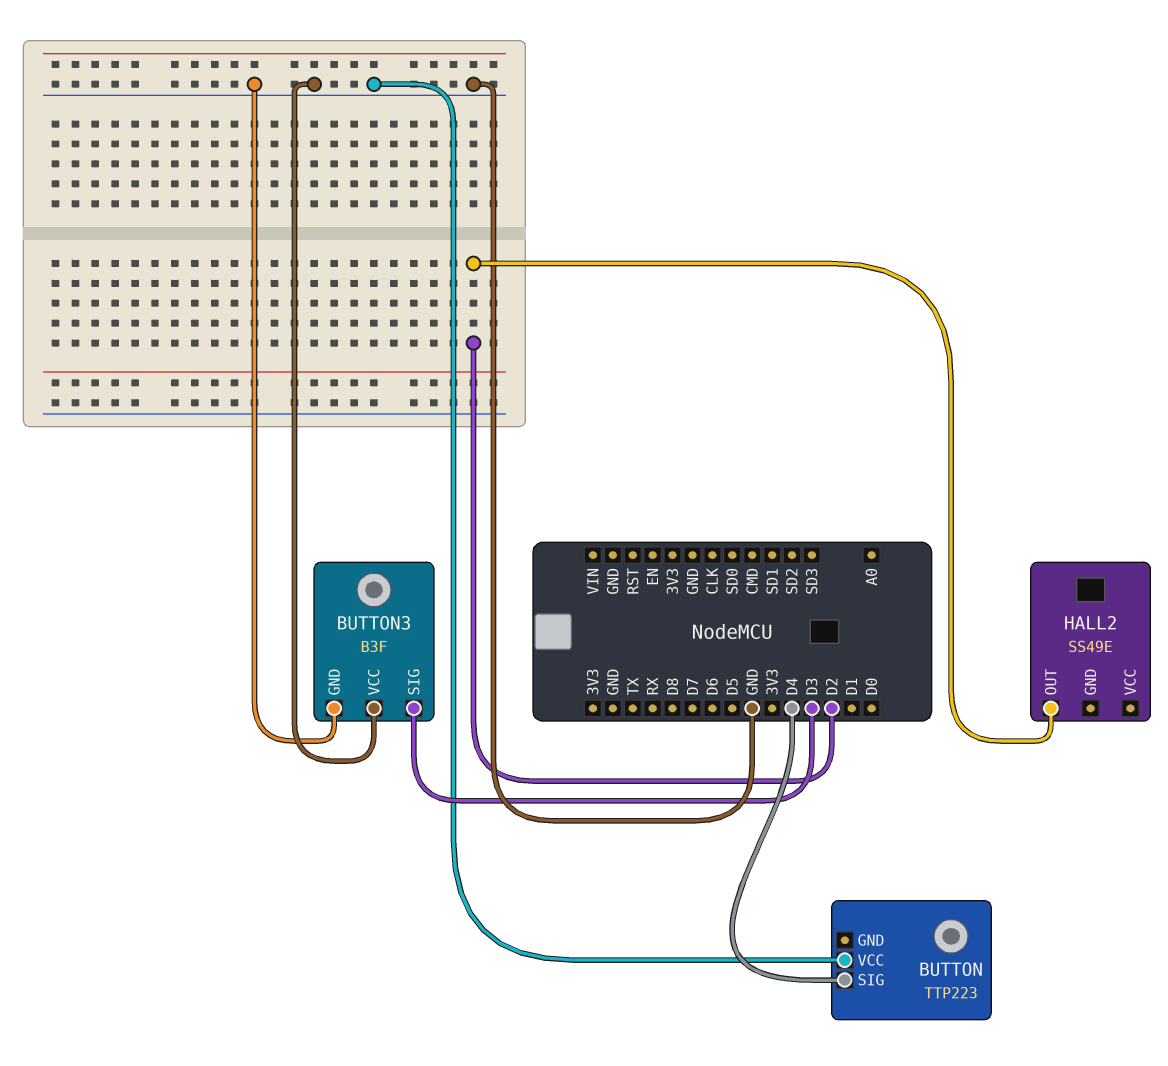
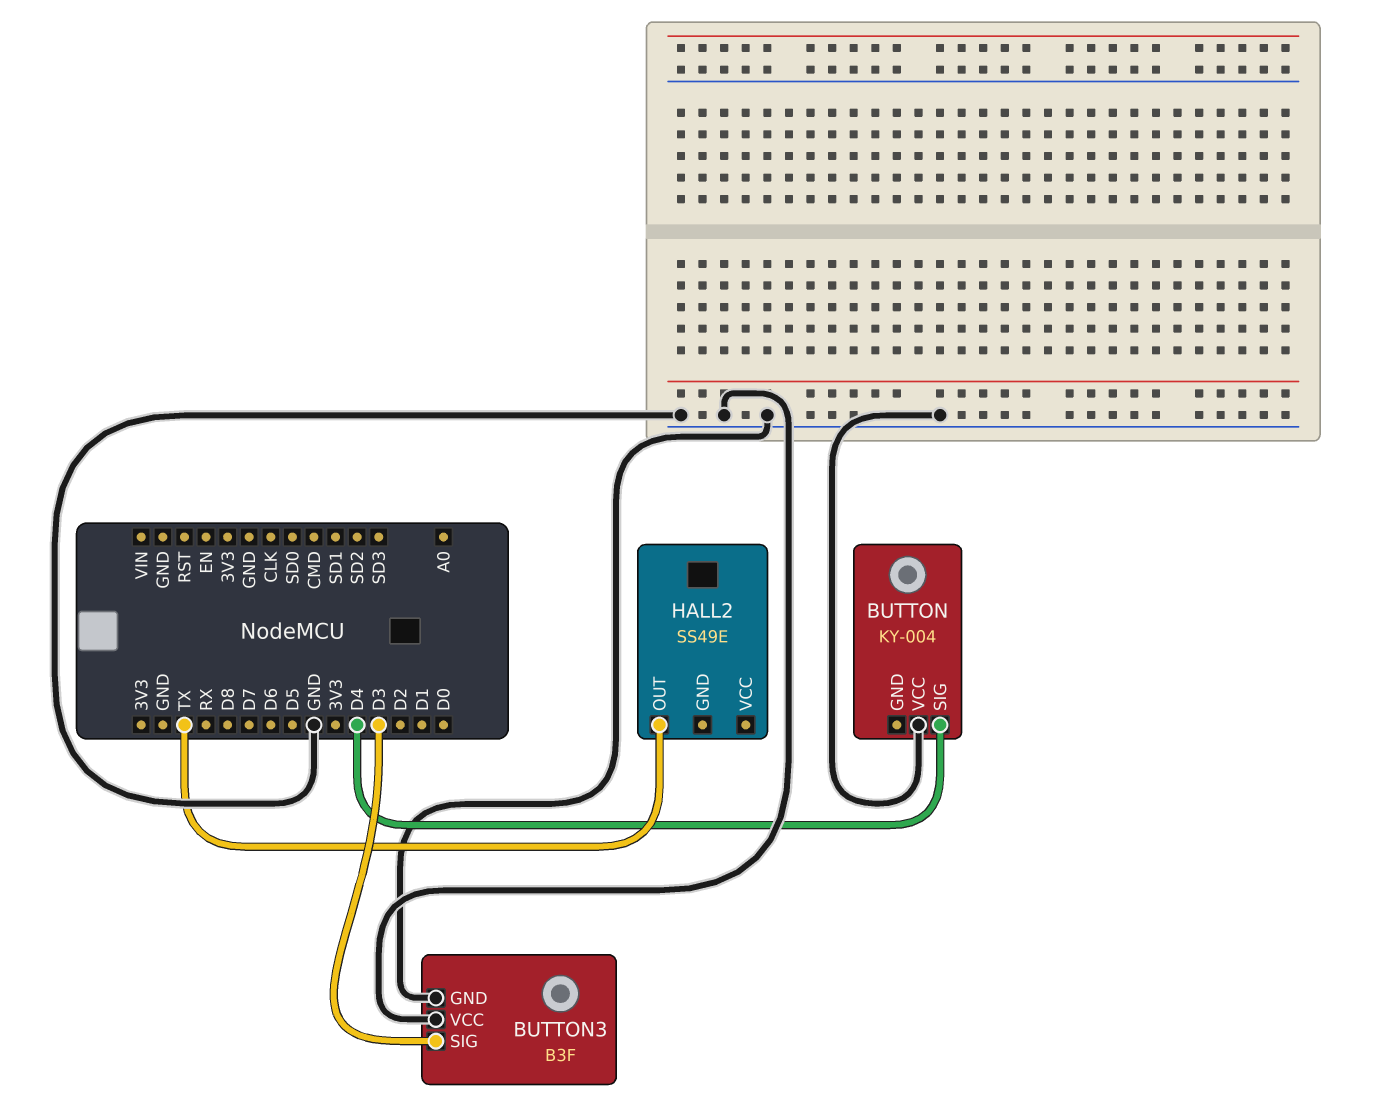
BUTTON: TTP223 -> KY-004
HALL2 pin OUT: D2 -> TX

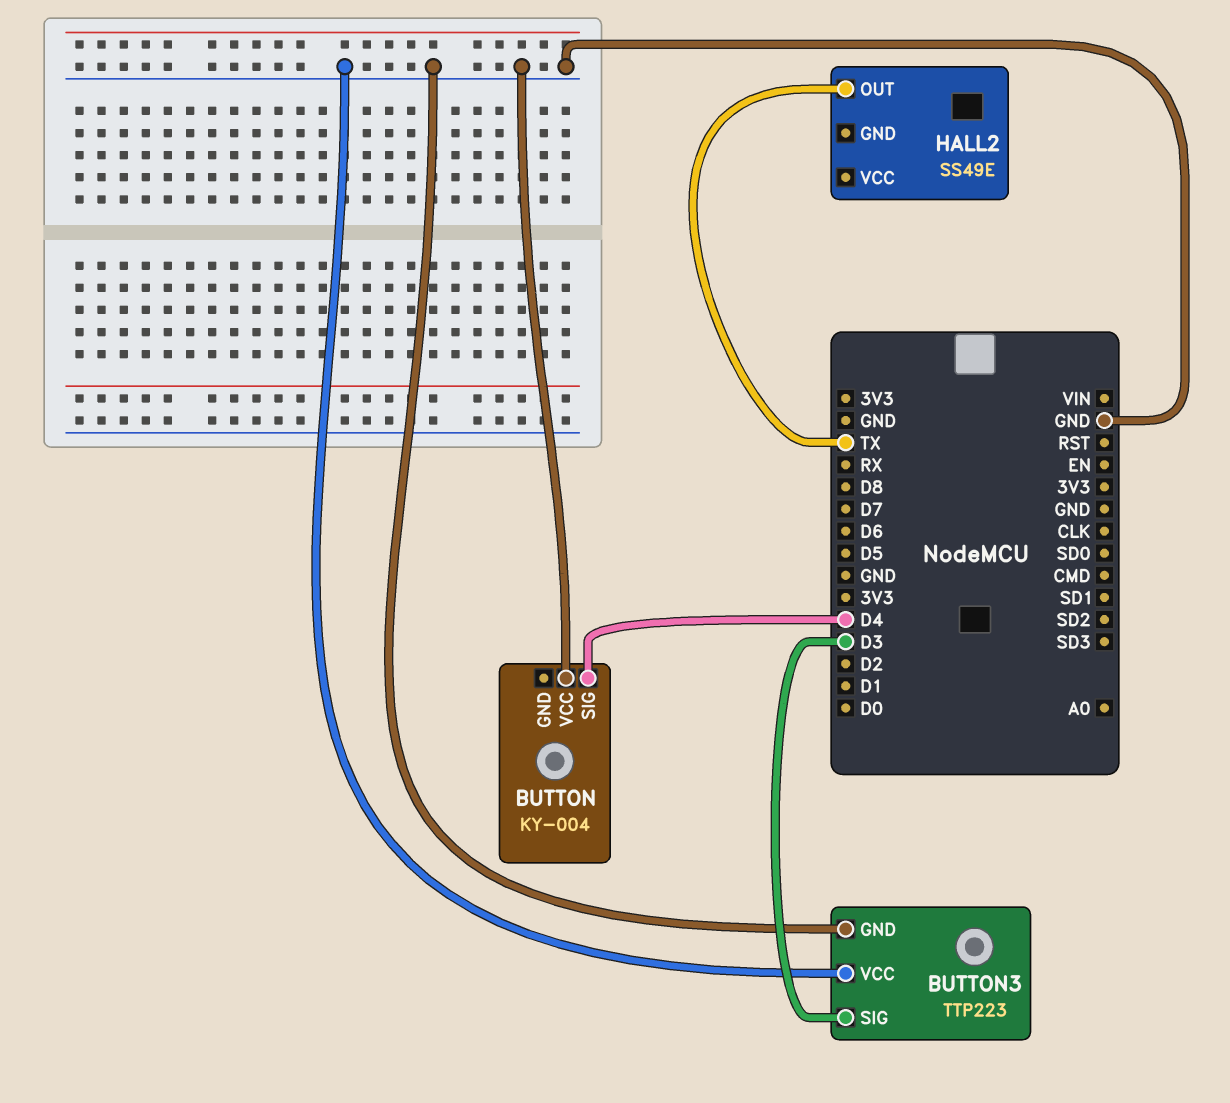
BUTTON3: B3F -> TTP223

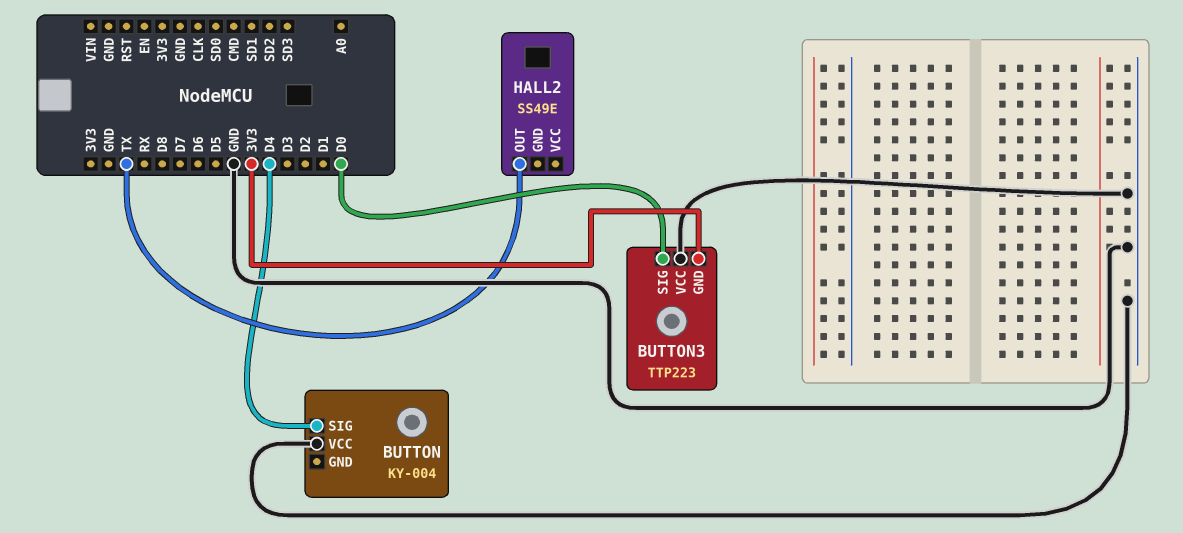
BUTTON3 pin GND: GND -> 3V3
BUTTON3 pin SIG: D3 -> D0

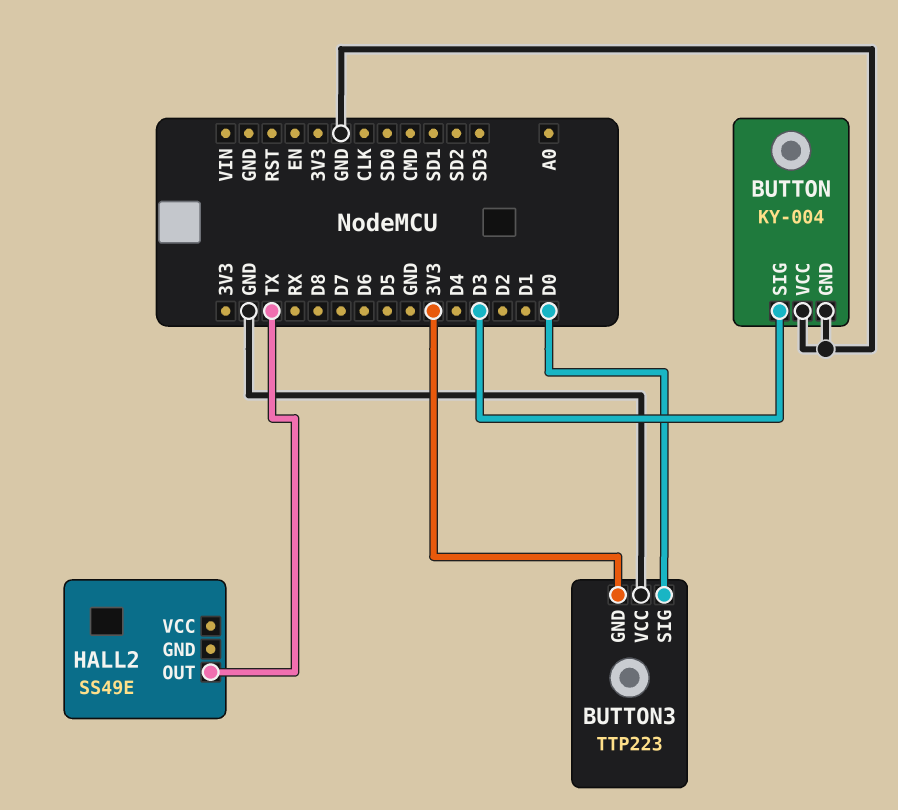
BUTTON pin GND: none -> GND
BUTTON pin SIG: D4 -> D3

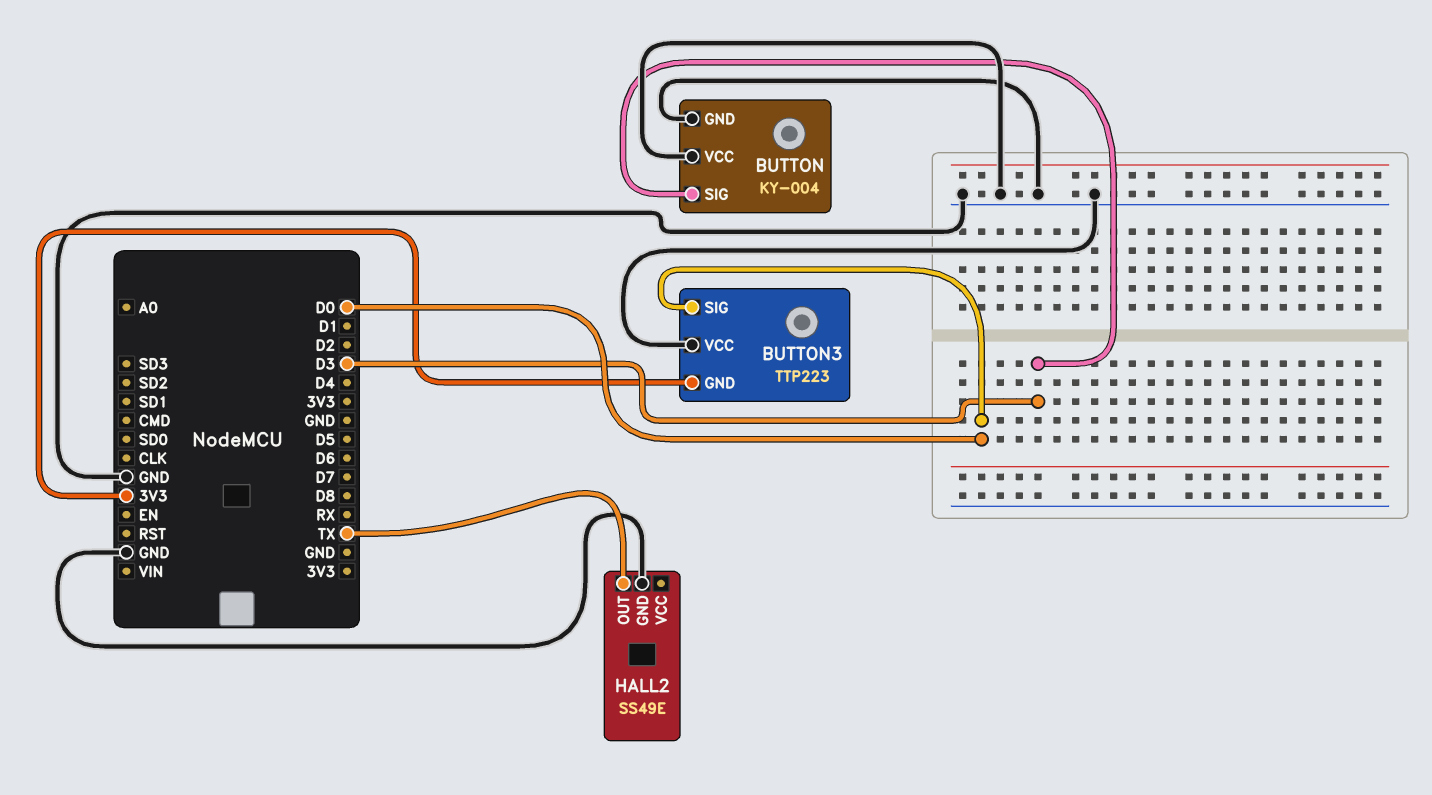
HALL2 pin GND: none -> GND

